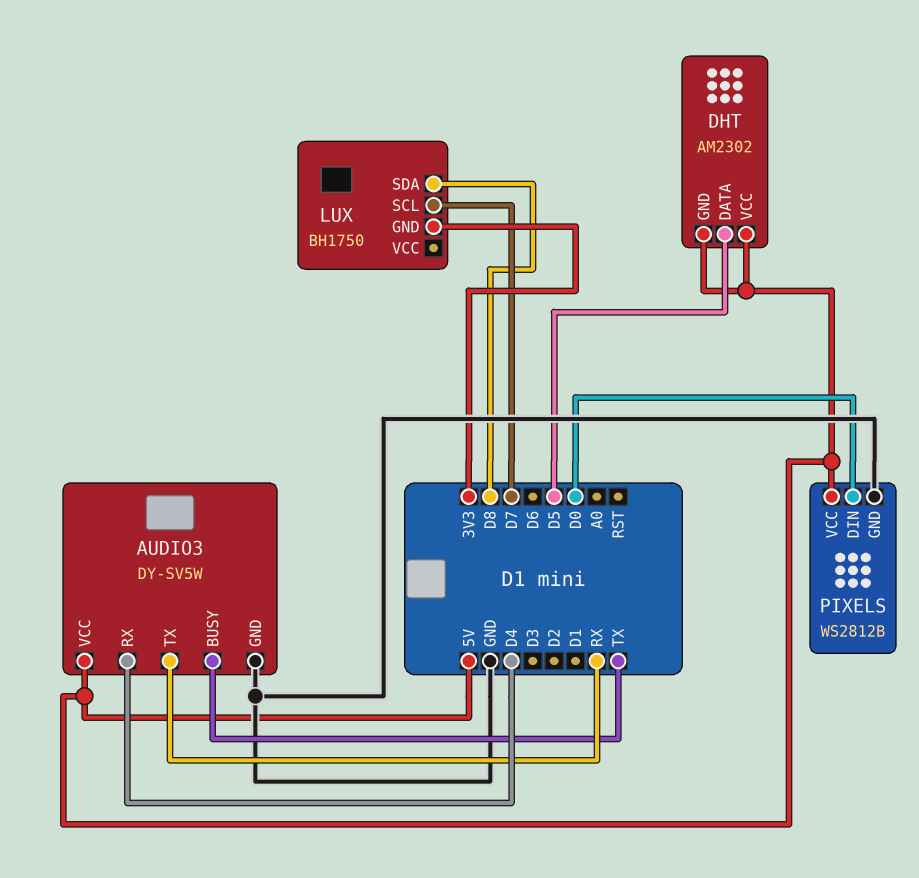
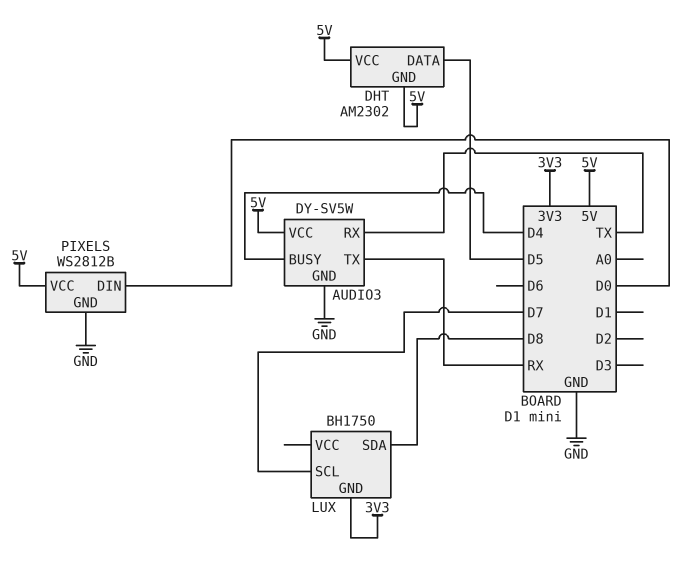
AUDIO3 pin BUSY: TX -> D4
AUDIO3 pin RX: D4 -> TX

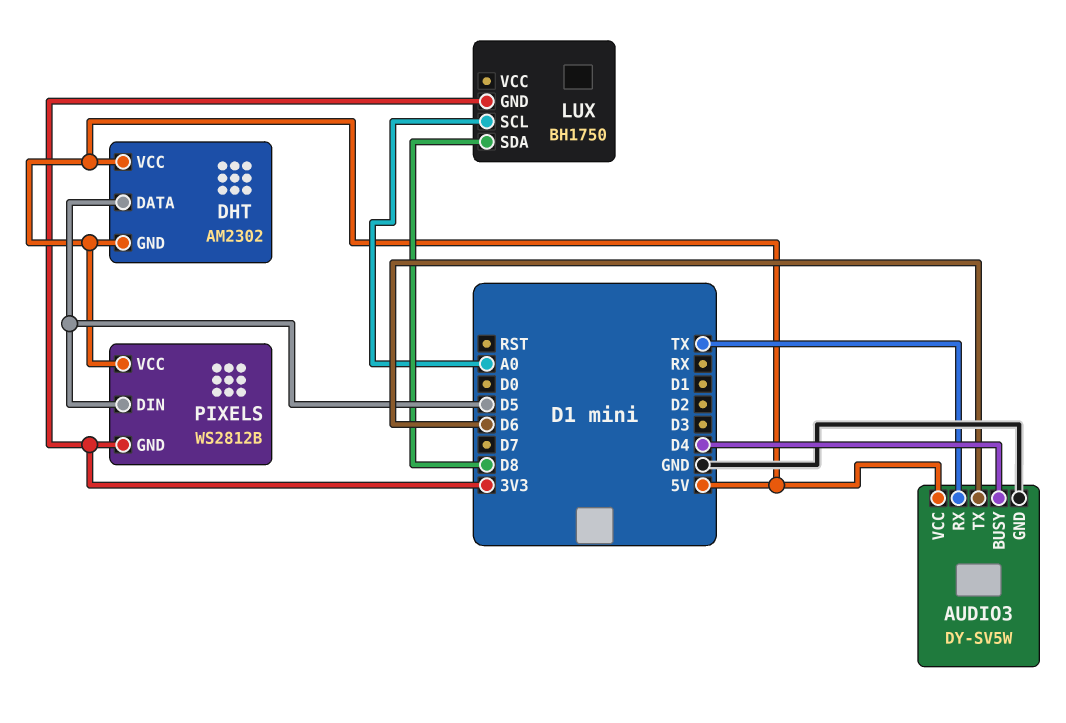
AUDIO3 pin TX: RX -> D6
LUX pin SCL: D7 -> A0
PIXELS pin DIN: D0 -> D5
PIXELS pin GND: GND -> 3V3

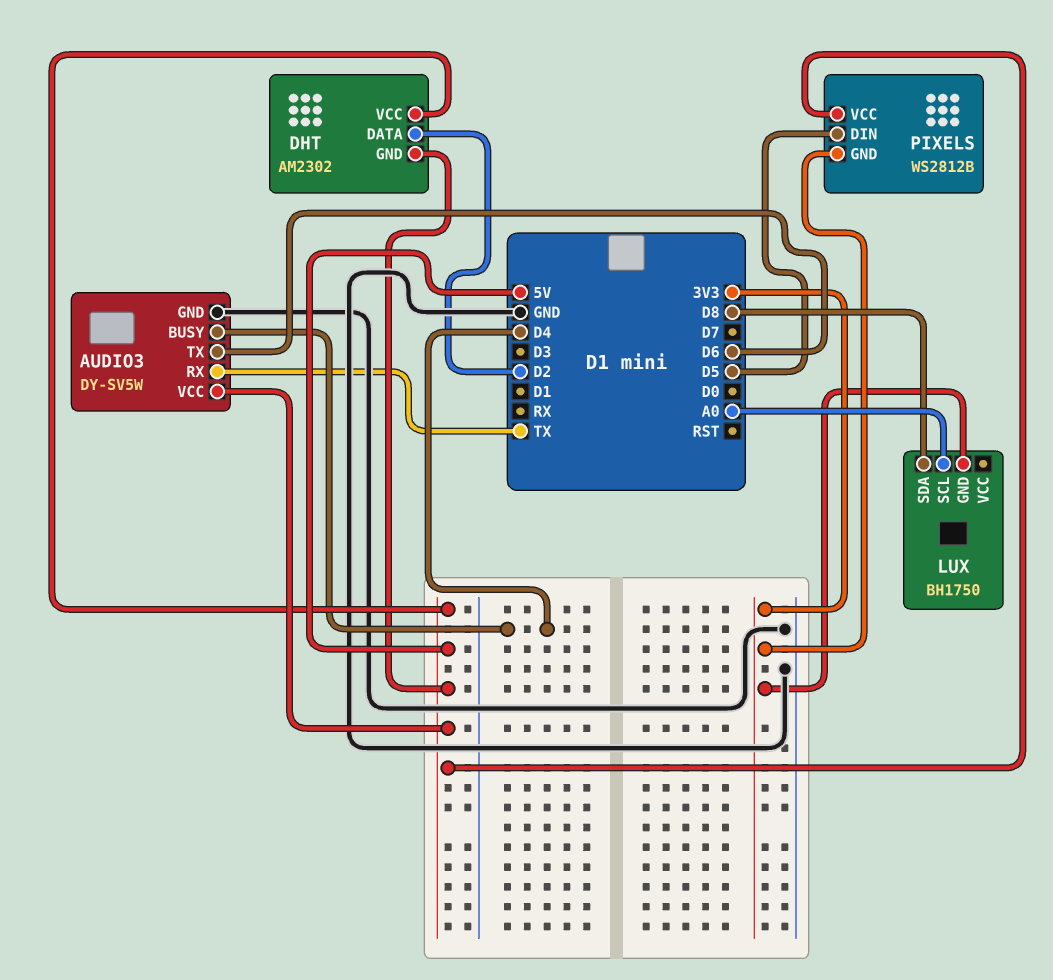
DHT pin DATA: D5 -> D2

